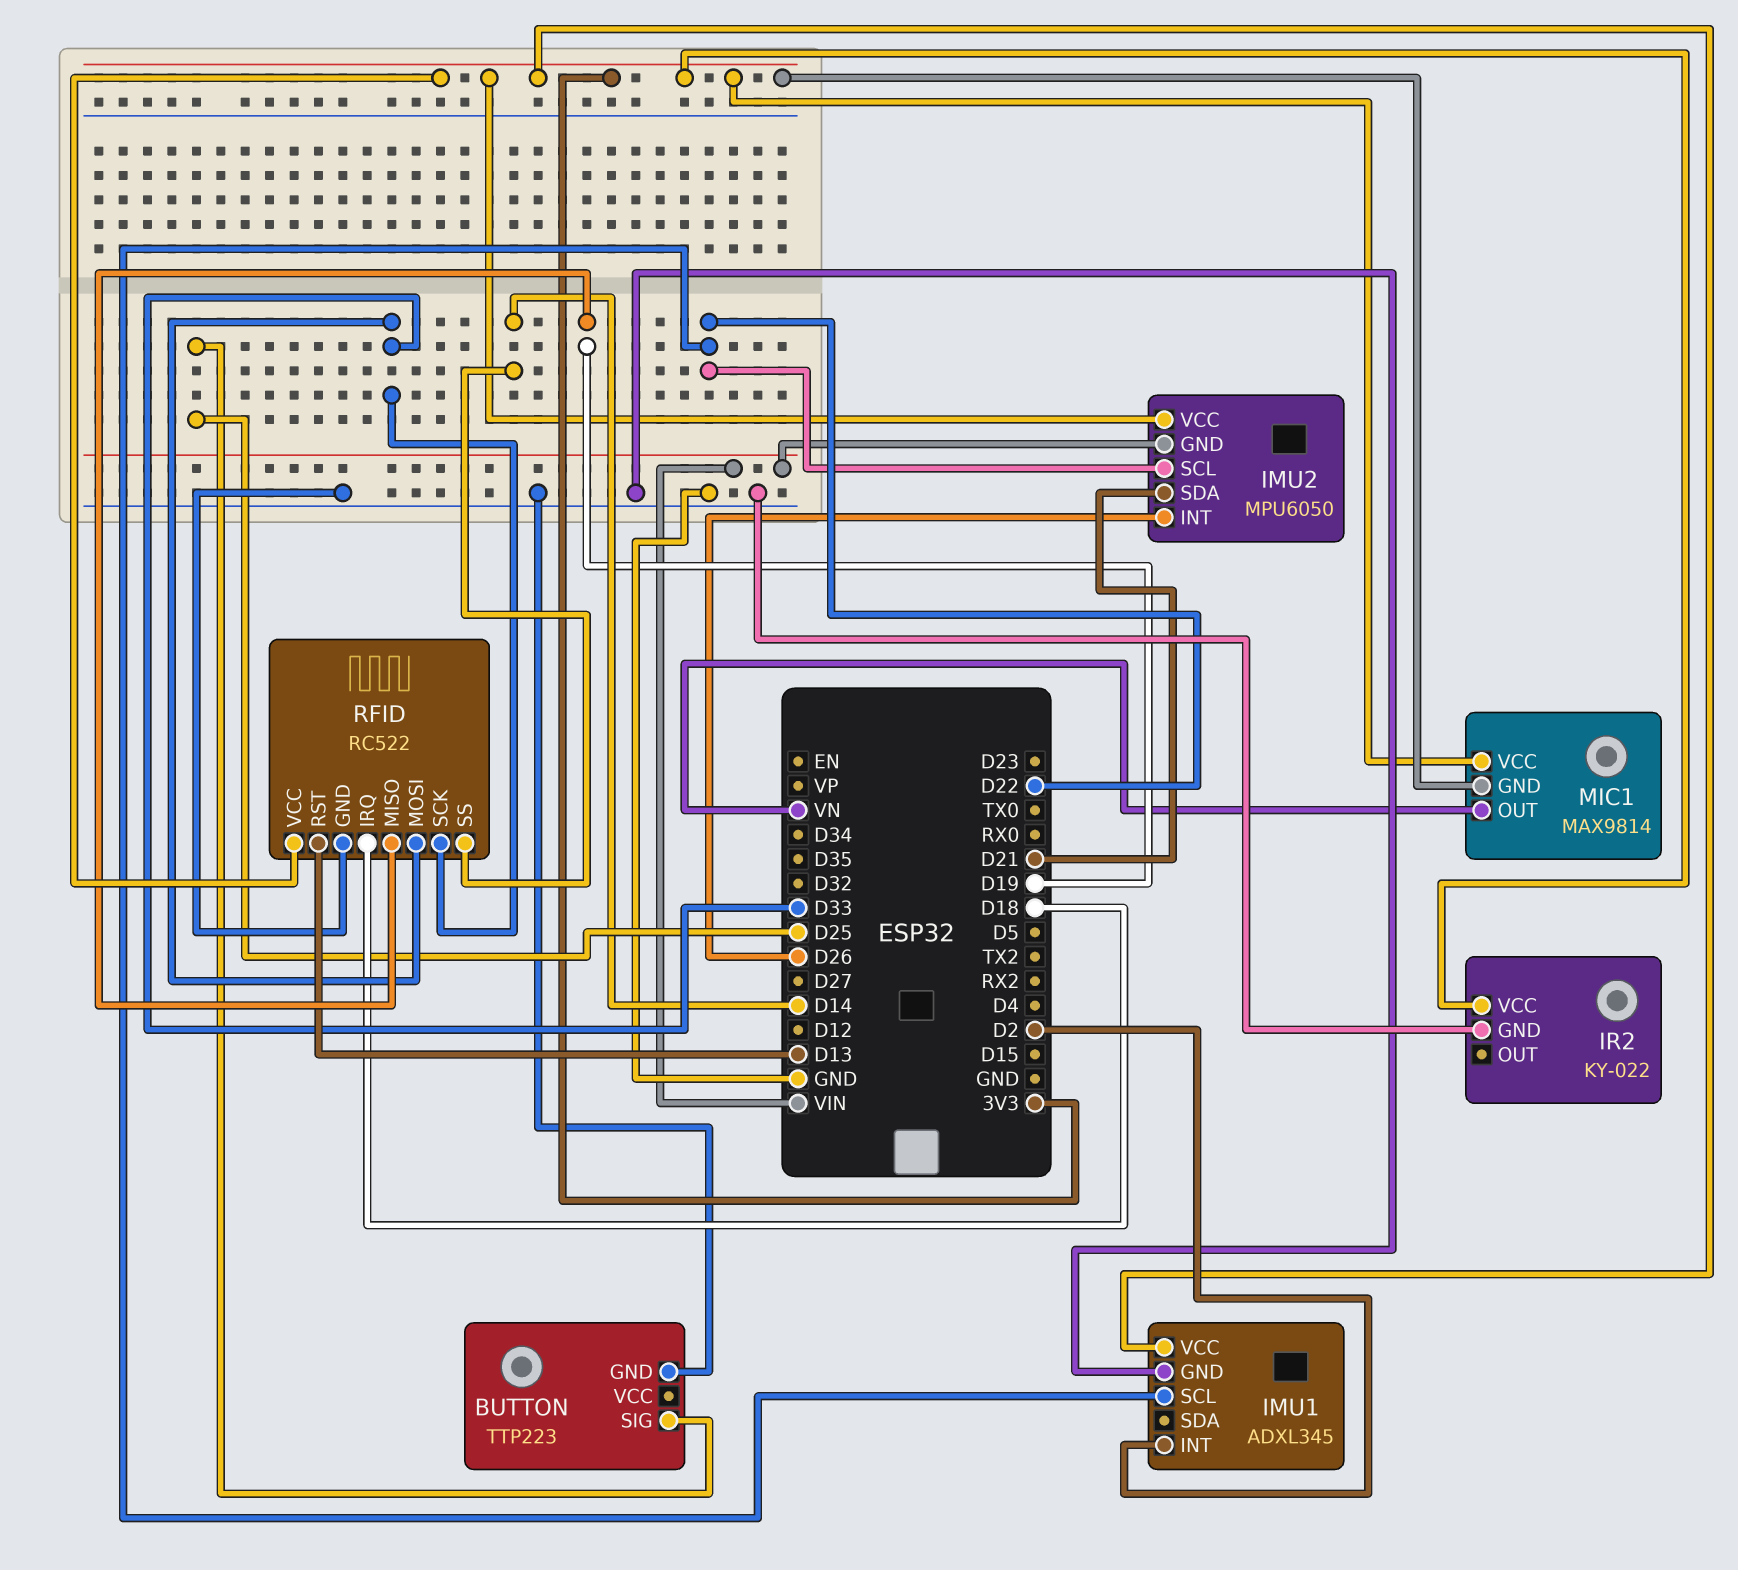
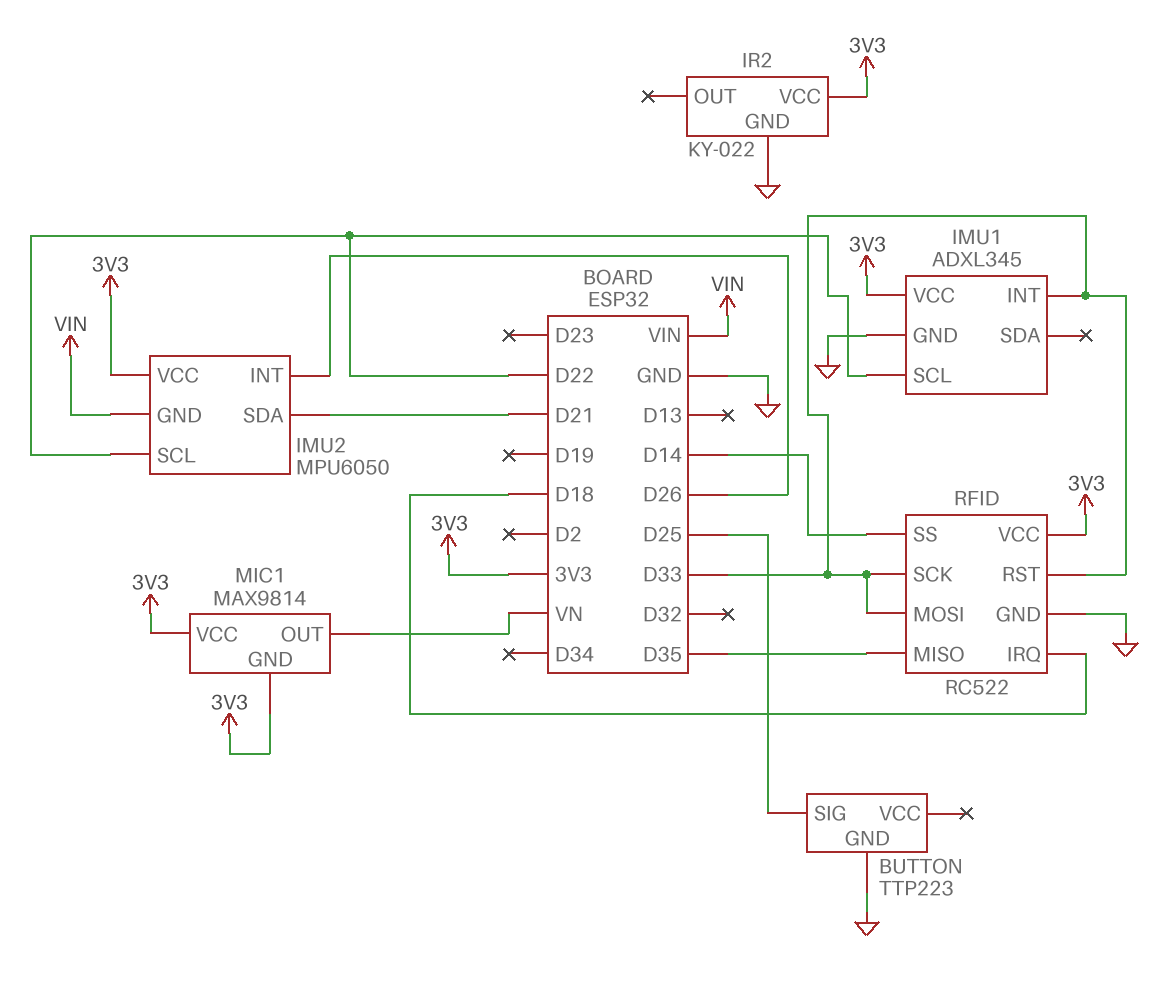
IMU1 pin INT: D2 -> D33
RFID pin MISO: D19 -> D35
RFID pin RST: D13 -> D33

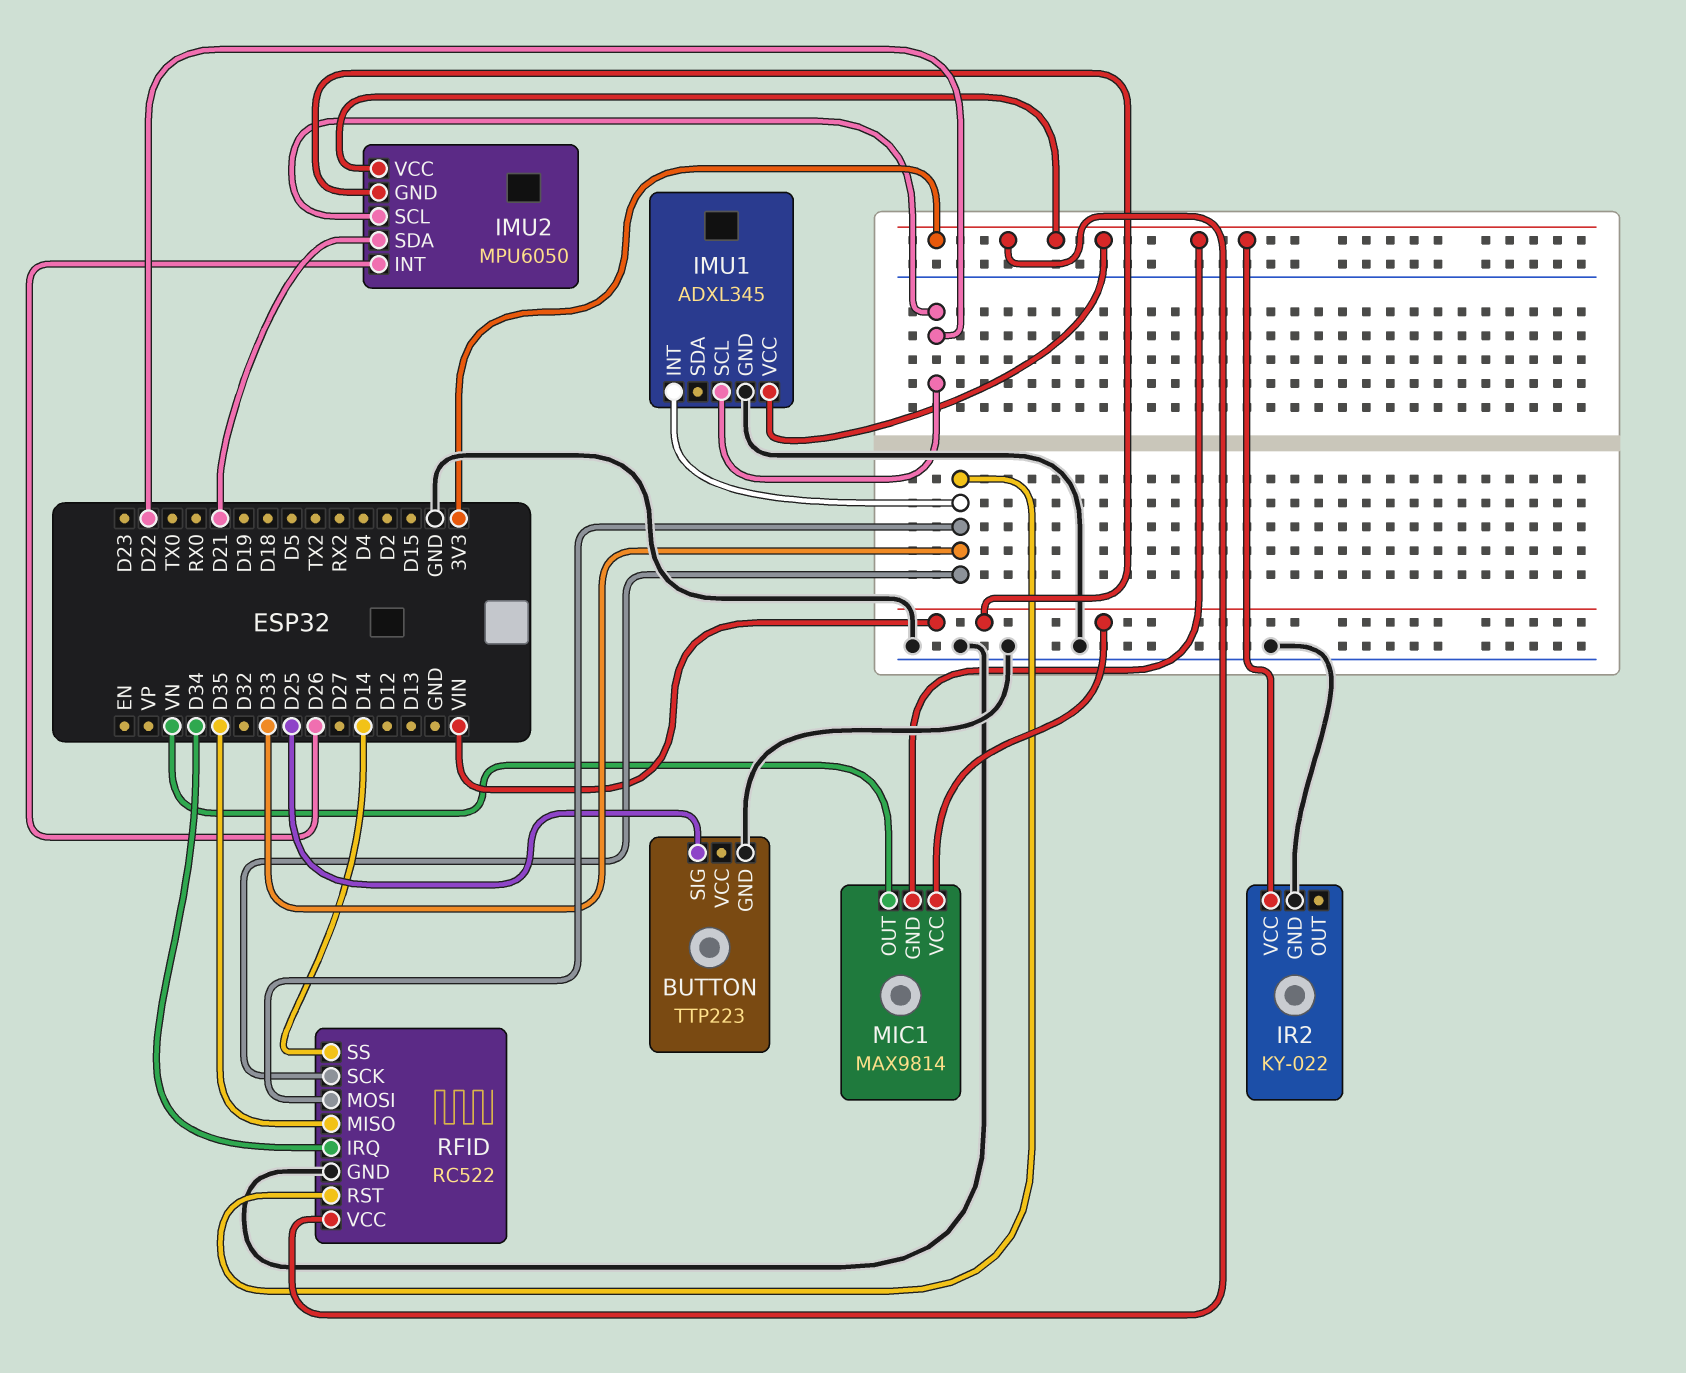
MIC1 pin VCC: 3V3 -> VIN
RFID pin IRQ: D18 -> D34

